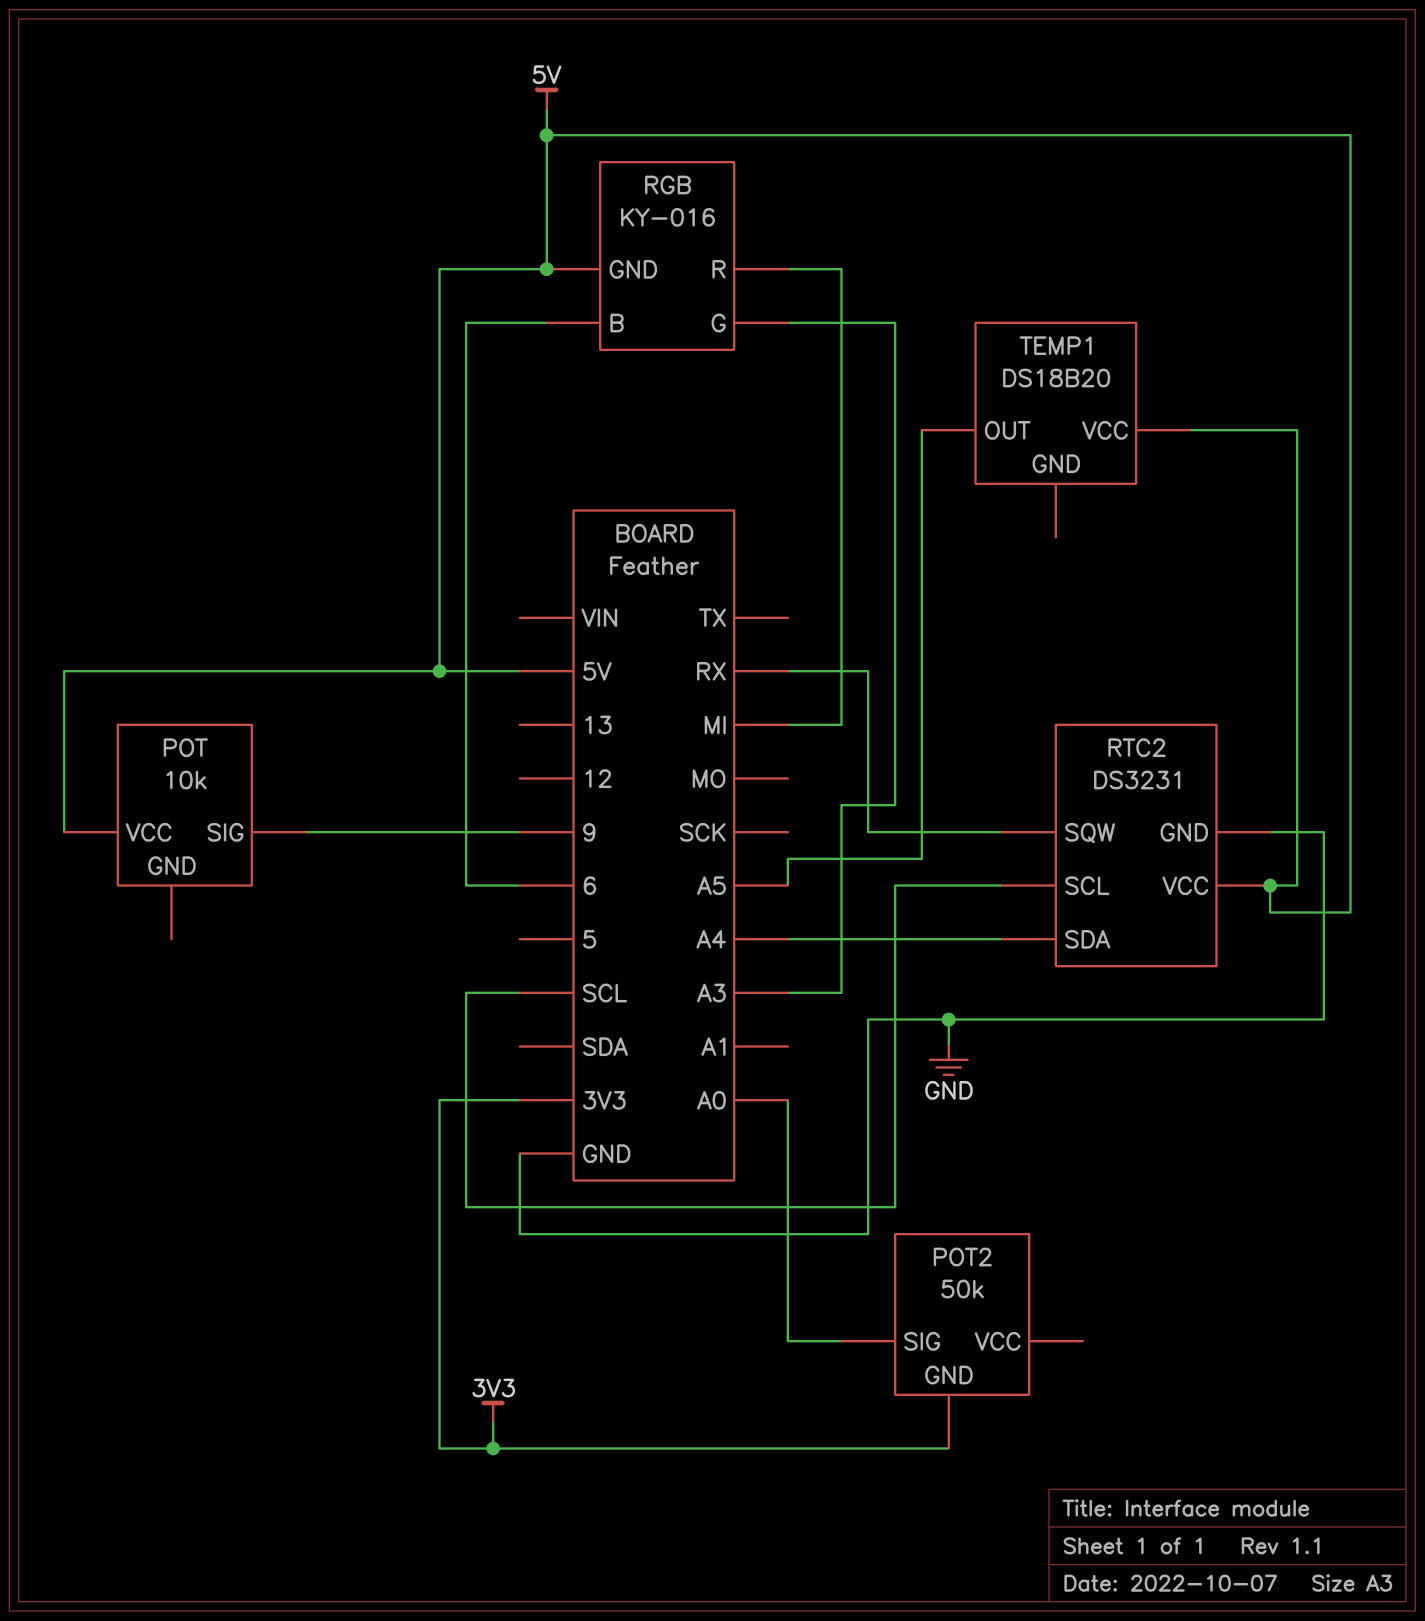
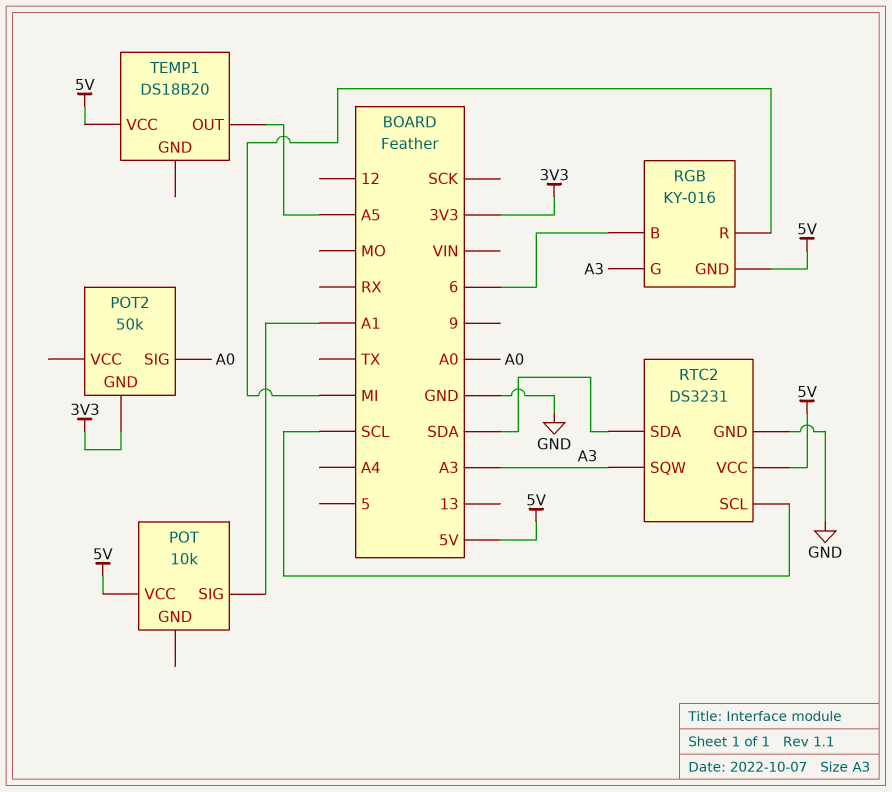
POT pin SIG: 9 -> A1
RTC2 pin SDA: A4 -> SDA
RTC2 pin SQW: RX -> A3

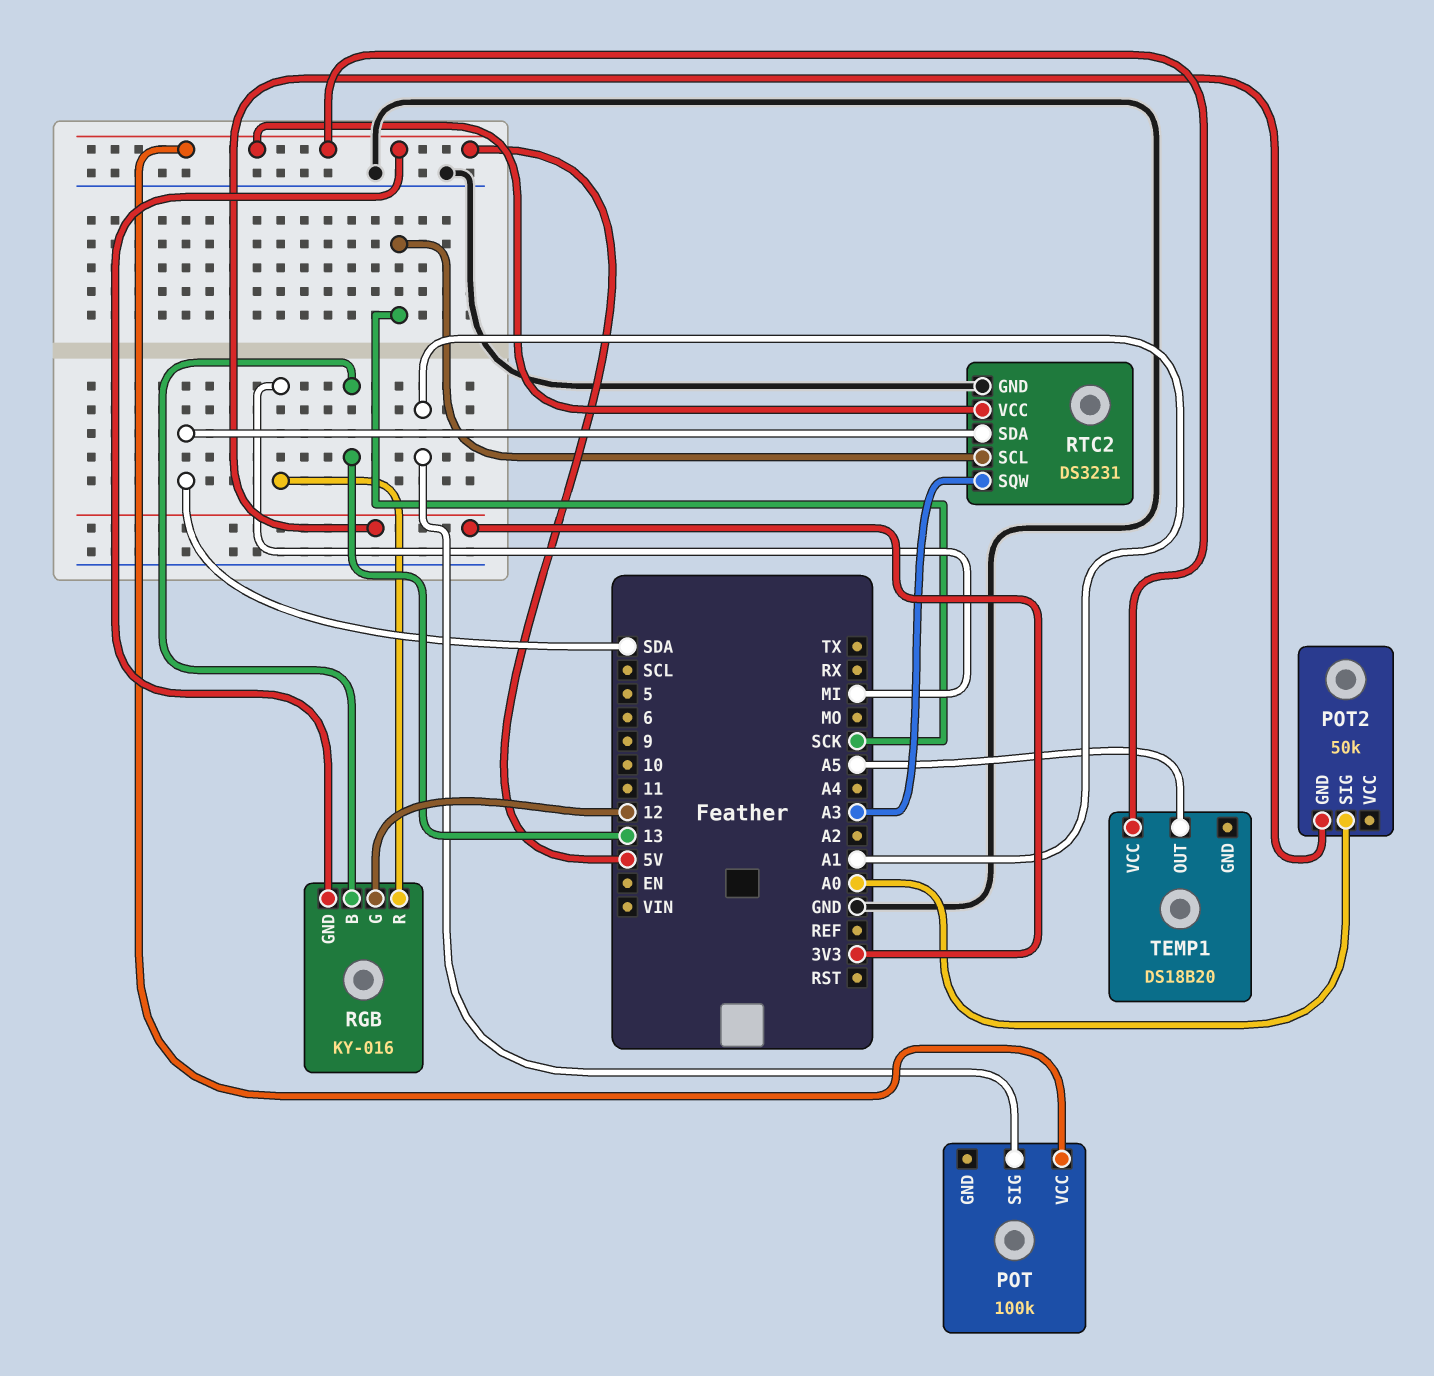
POT: 10k -> 100k
RGB pin B: 6 -> 13
RGB pin G: A3 -> 12
RTC2 pin SCL: SCL -> SCK

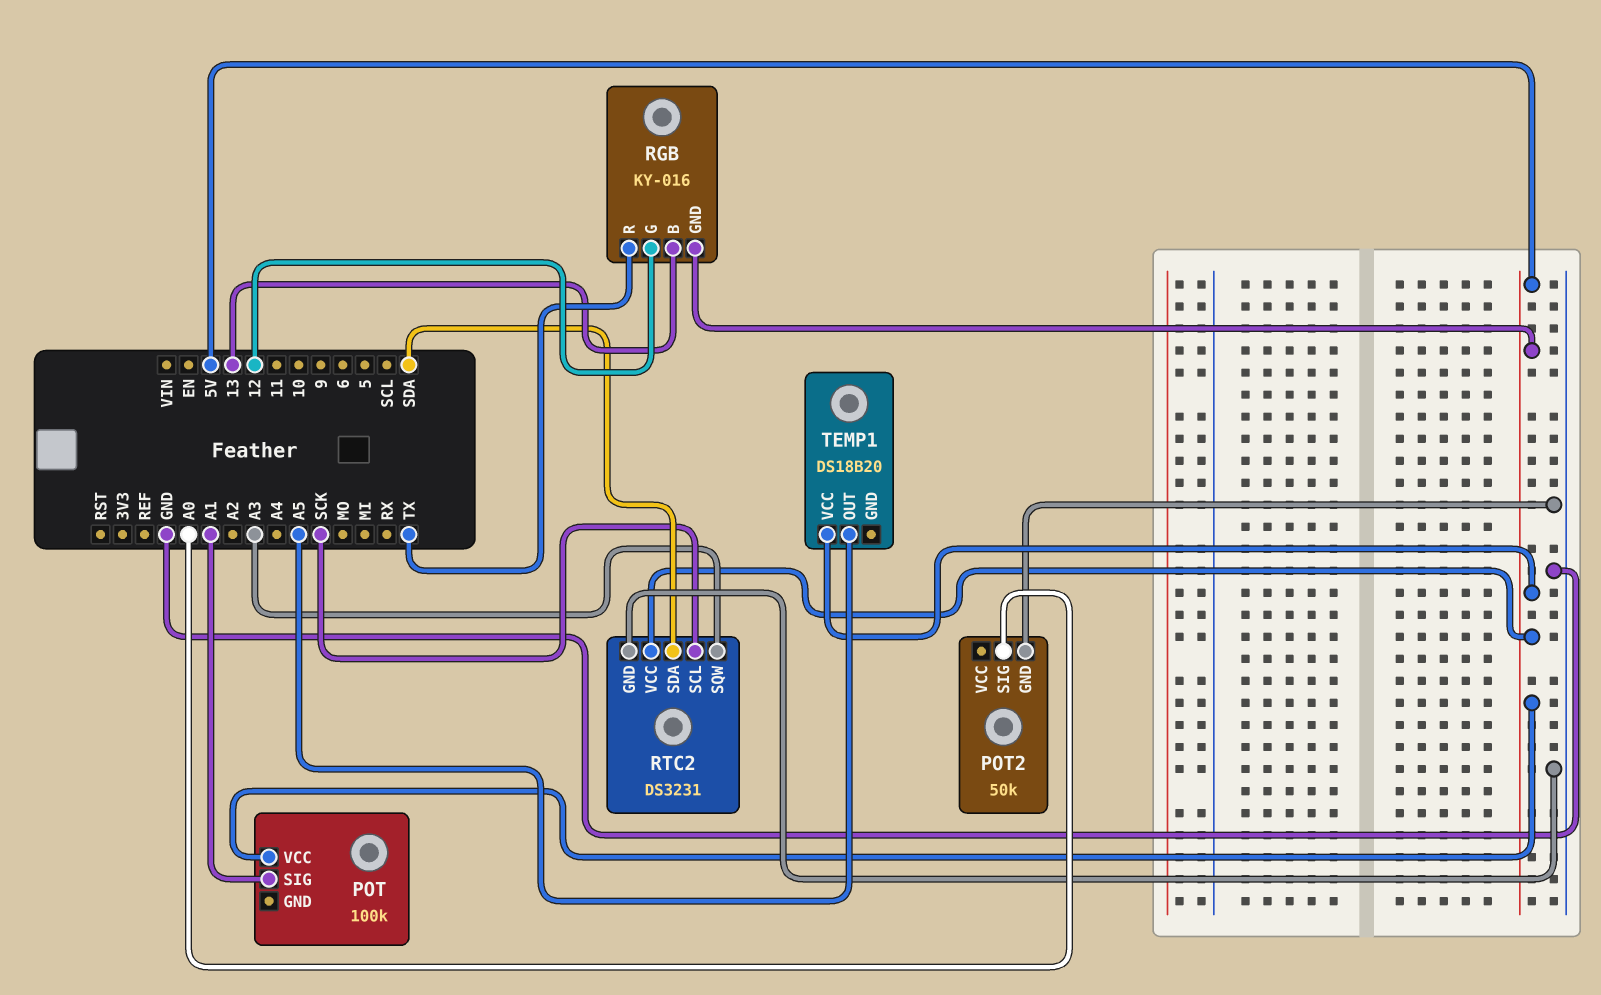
POT2 pin GND: 3V3 -> GND
RGB pin R: MI -> TX

